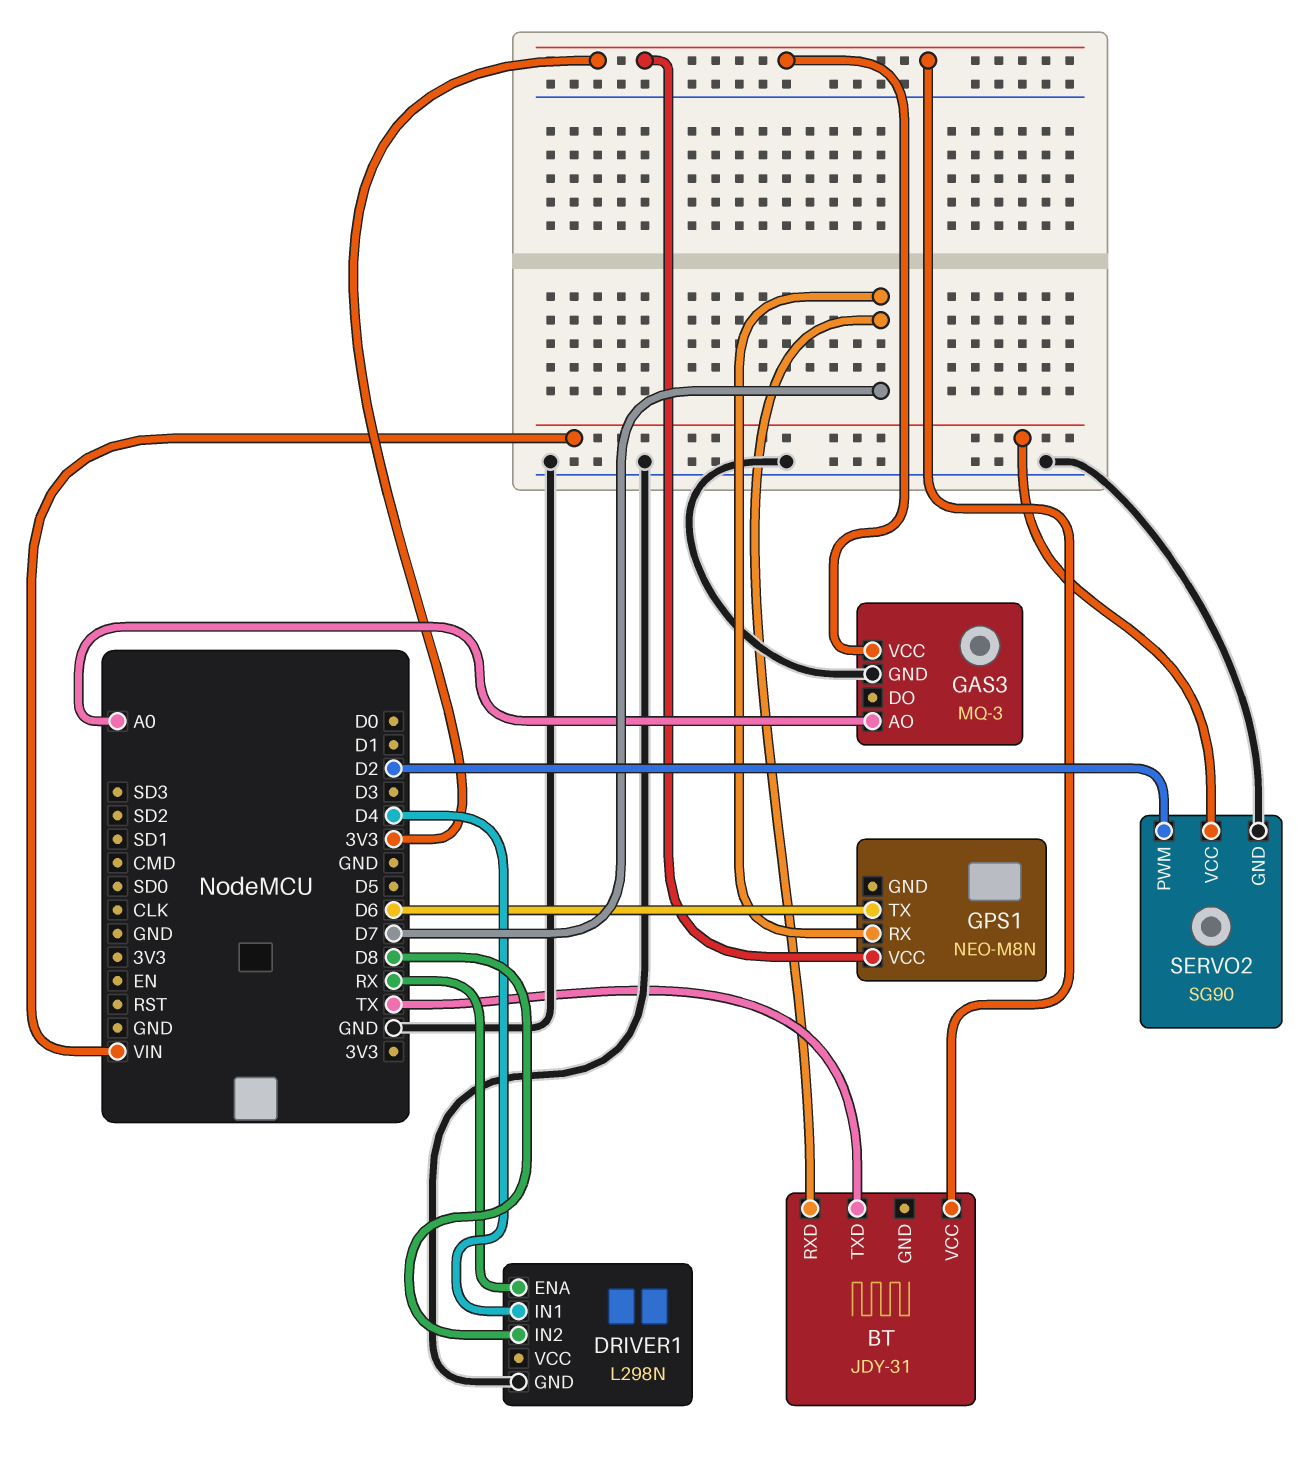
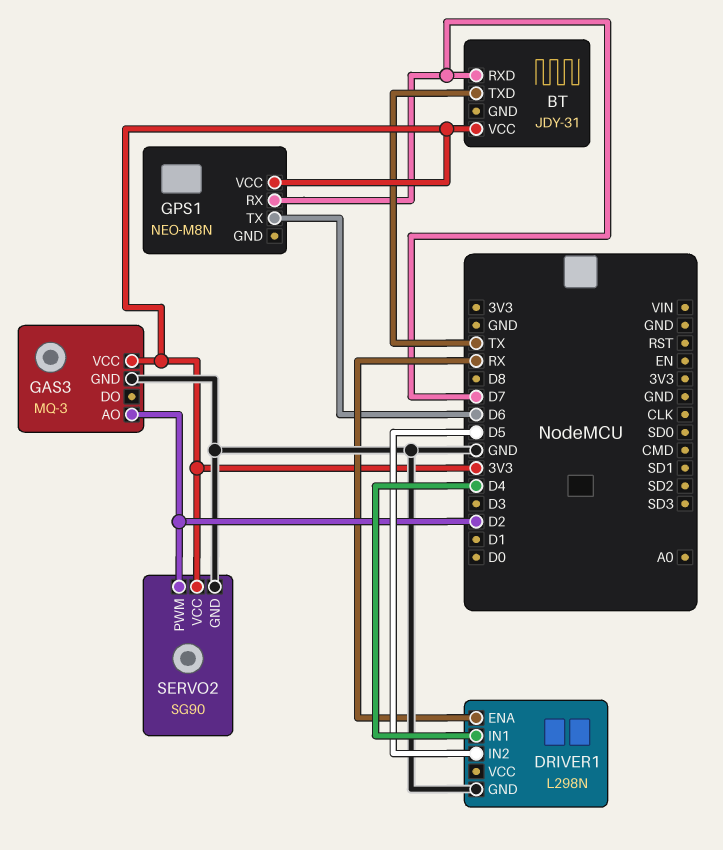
DRIVER1 pin IN2: D8 -> D5
GAS3 pin AO: A0 -> D2
SERVO2 pin VCC: VIN -> 3V3

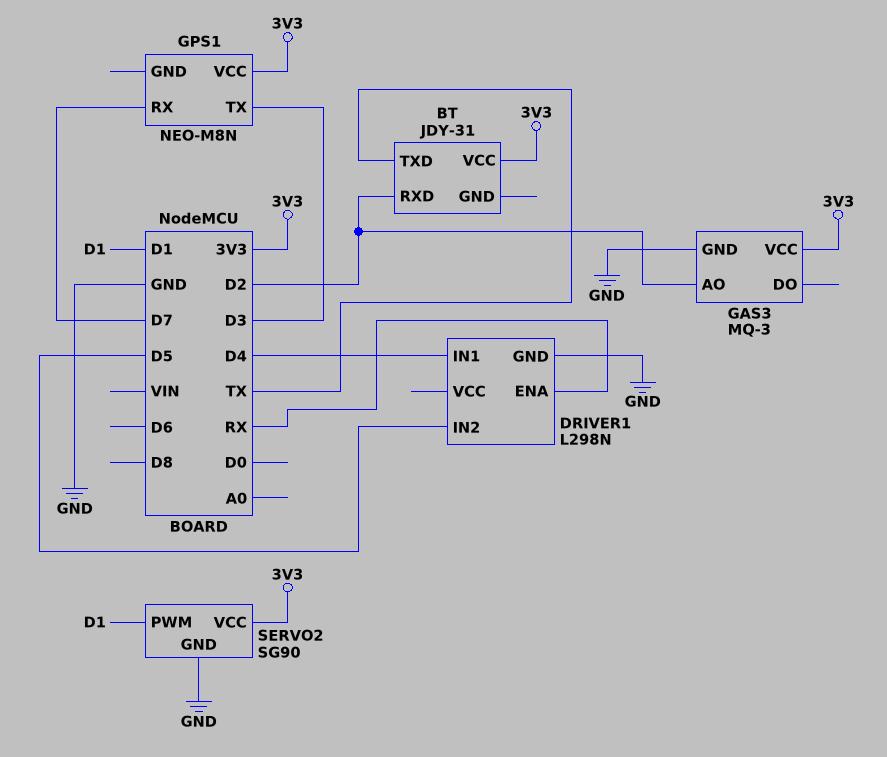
BT pin RXD: D7 -> D2
GPS1 pin TX: D6 -> D3
SERVO2 pin PWM: D2 -> D1

